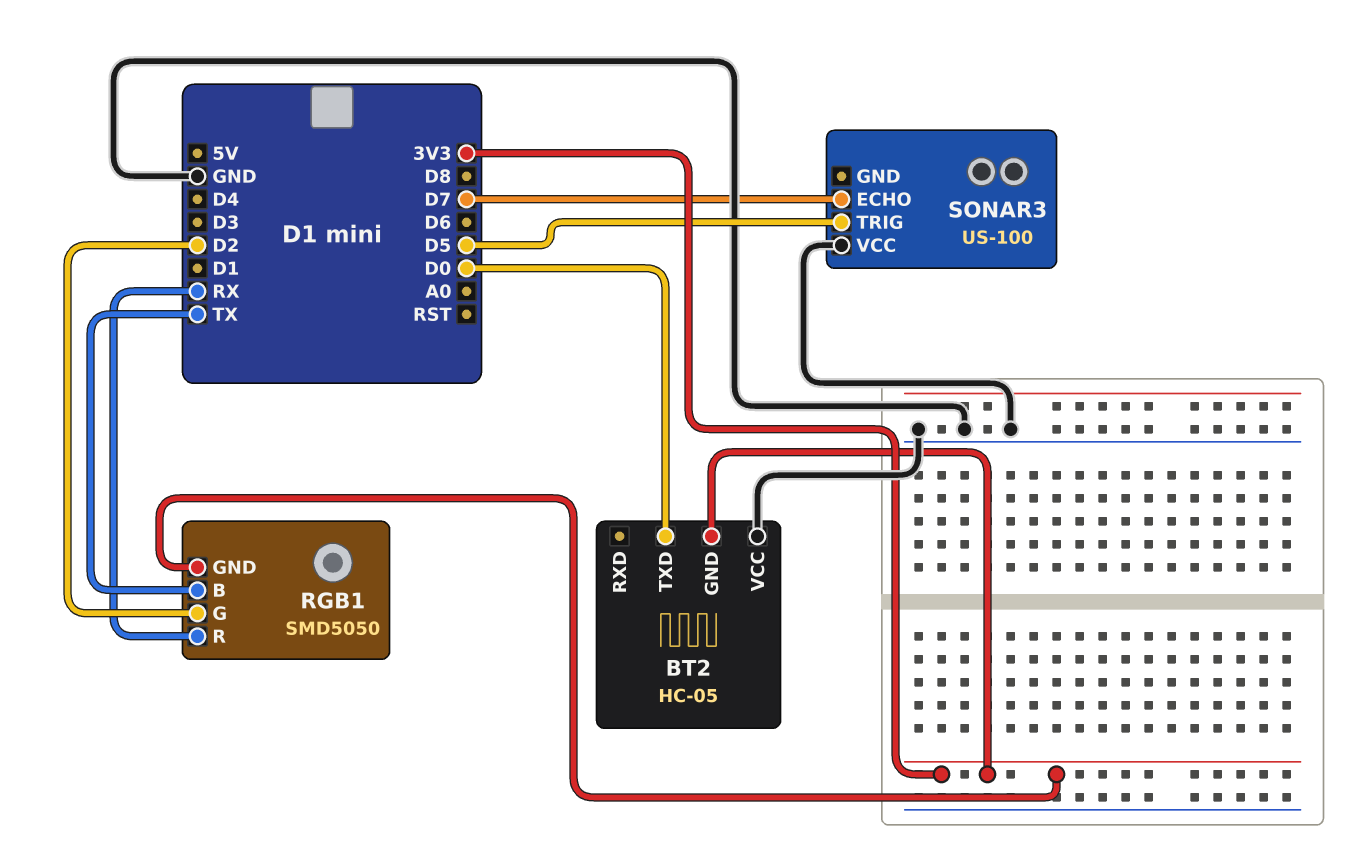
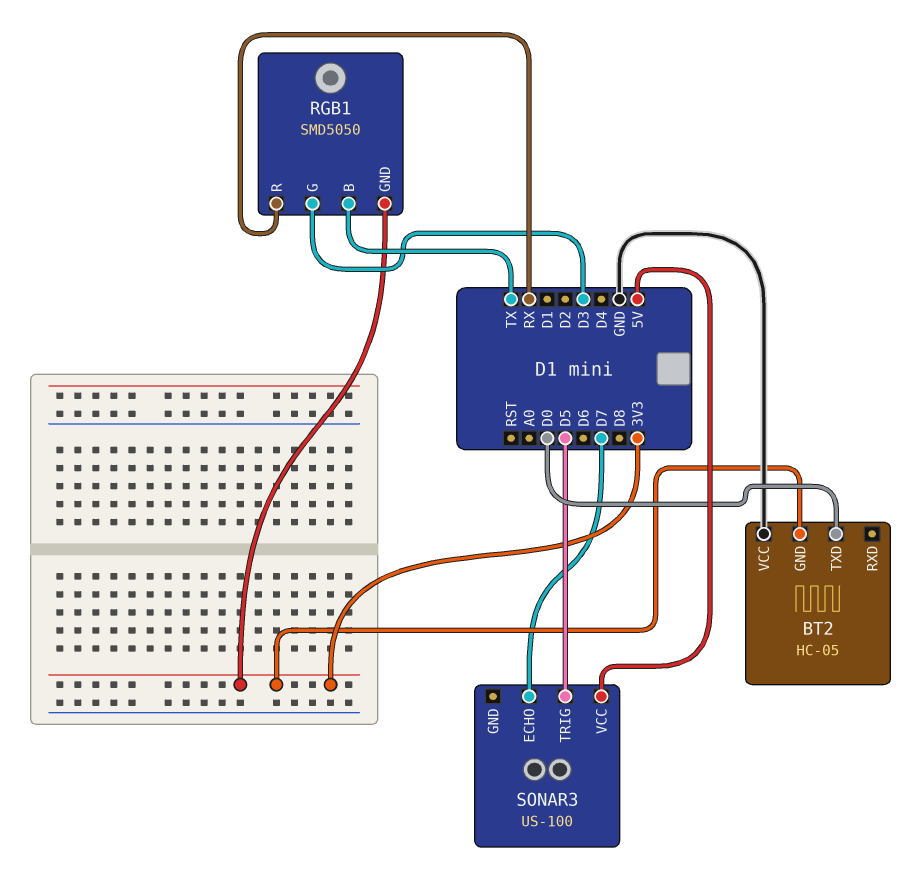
RGB1 pin G: D2 -> D3
SONAR3 pin VCC: GND -> 5V

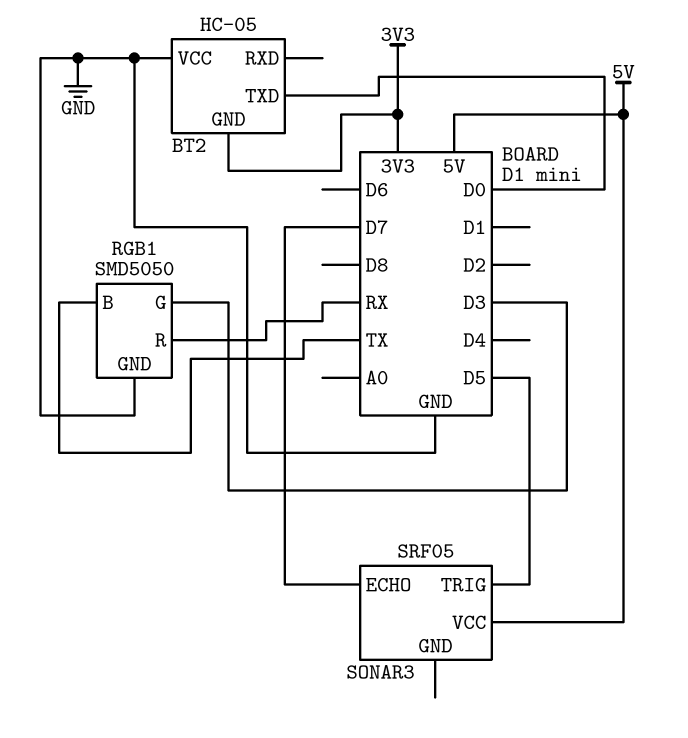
RGB1 pin GND: 3V3 -> GND
SONAR3: US-100 -> SRF05

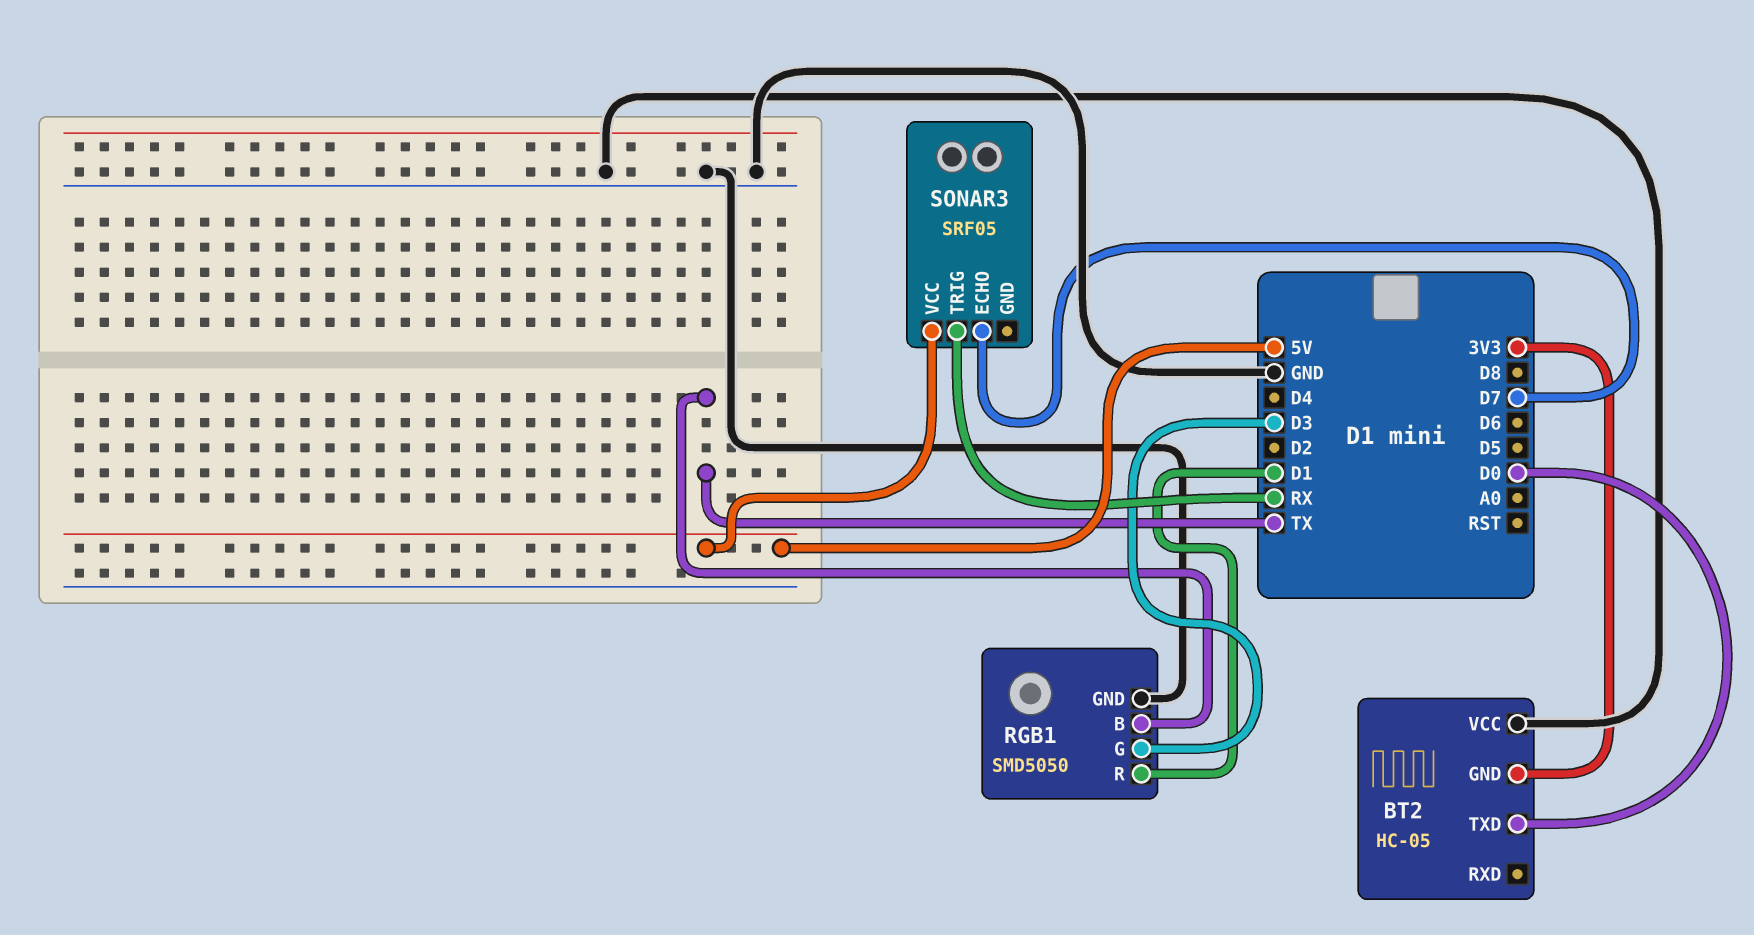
RGB1 pin R: RX -> D1
SONAR3 pin TRIG: D5 -> RX

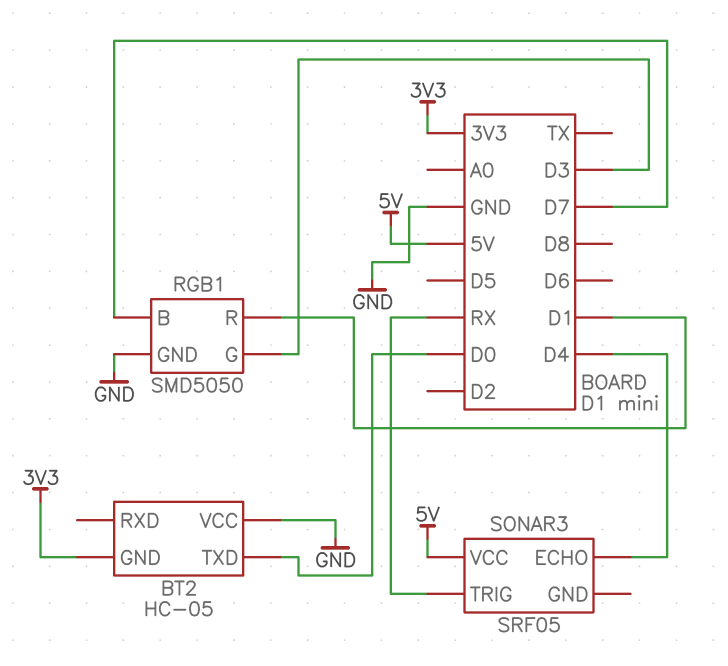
RGB1 pin B: TX -> D7
SONAR3 pin ECHO: D7 -> D4

